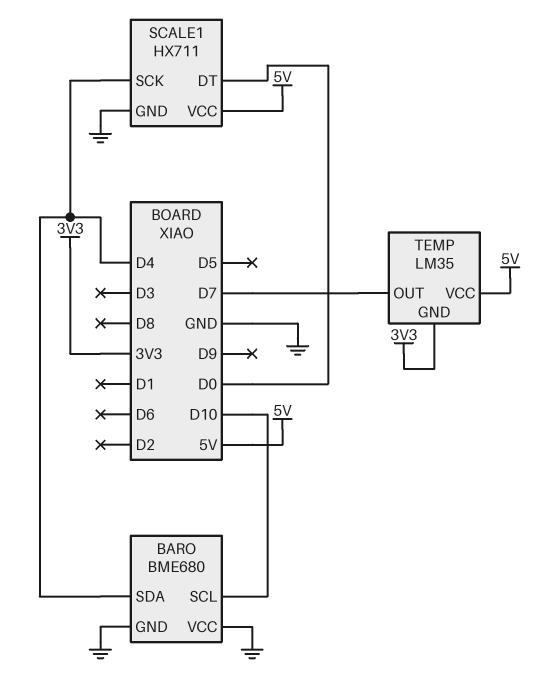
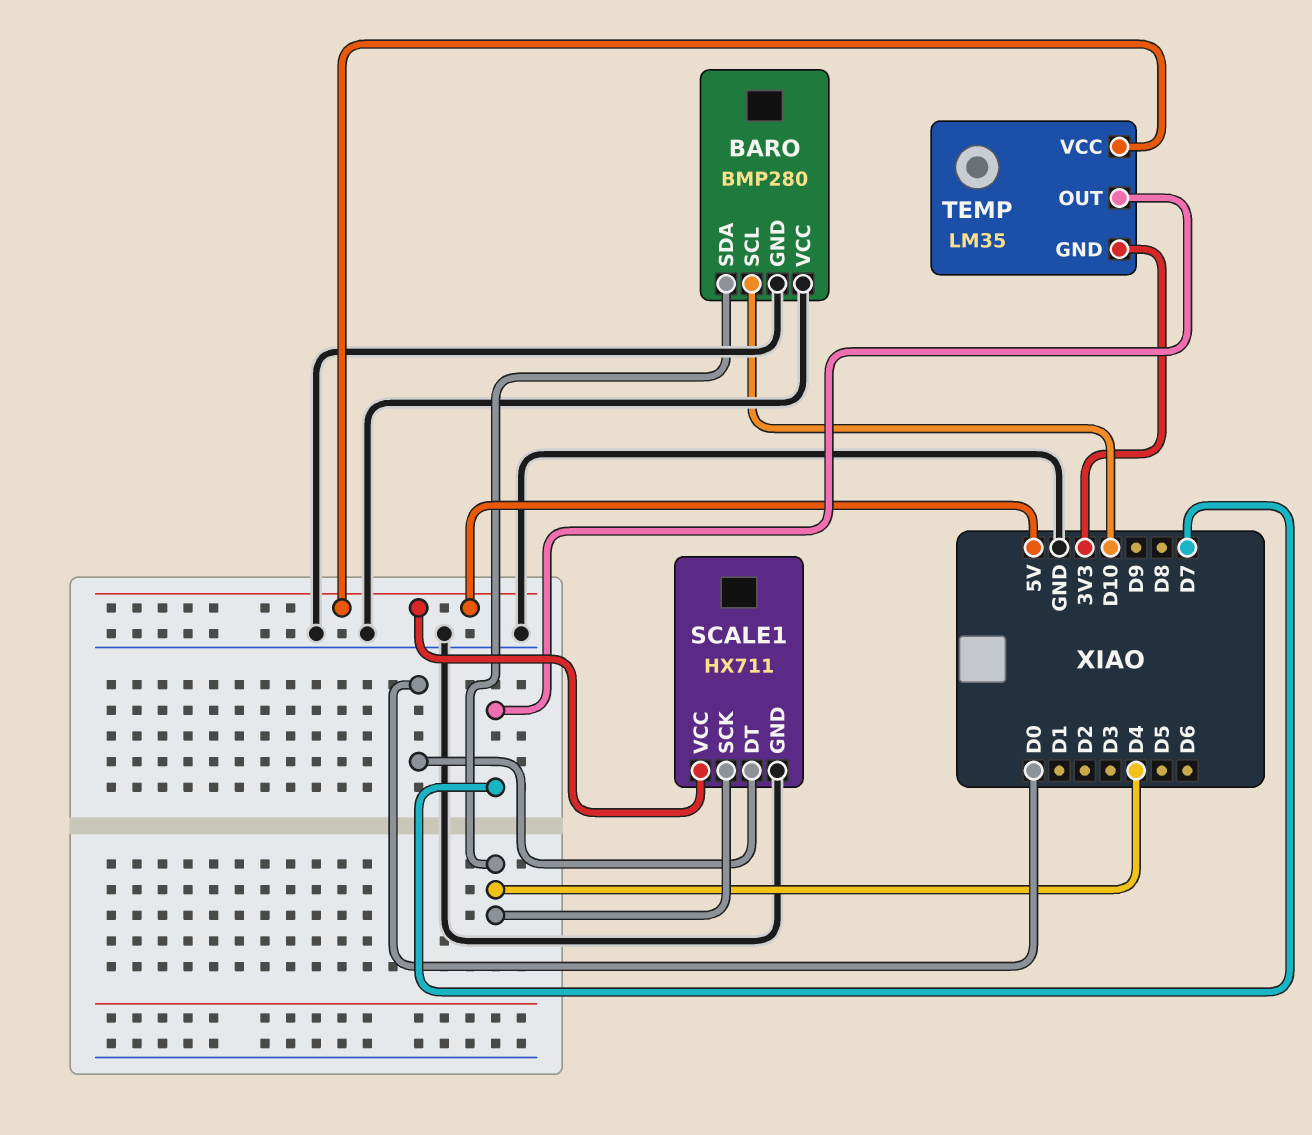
BARO: BME680 -> BMP280

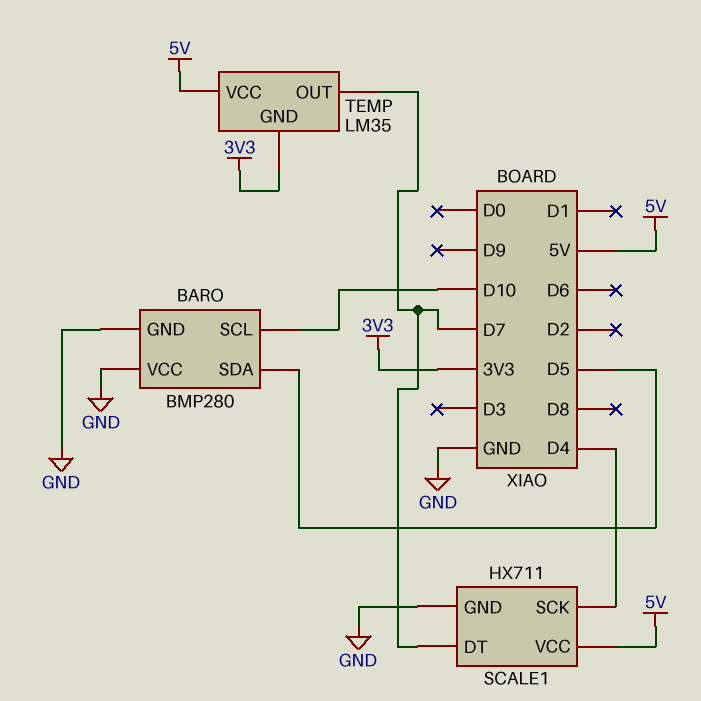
BARO pin SDA: D4 -> D5
SCALE1 pin DT: D0 -> D7

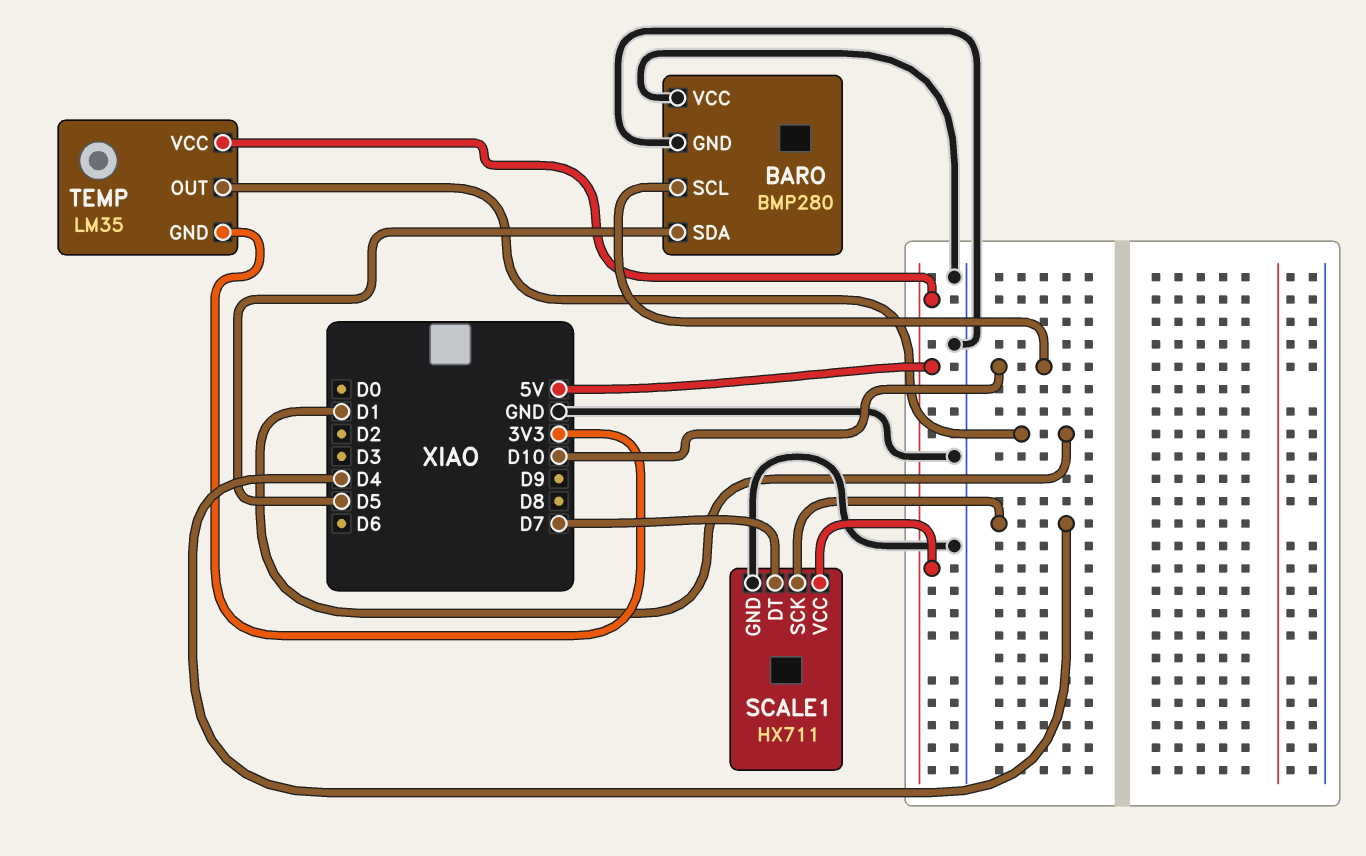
TEMP pin OUT: D7 -> D1

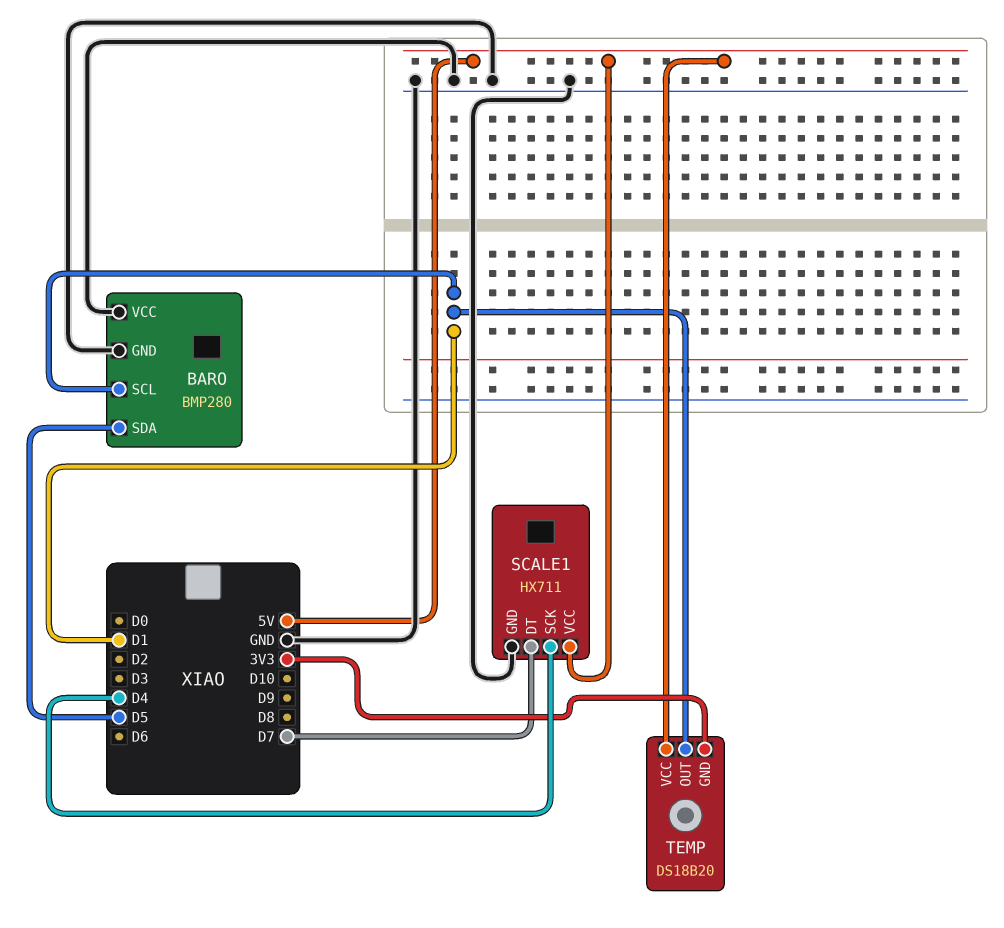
BARO pin SCL: D10 -> D1
TEMP: LM35 -> DS18B20

